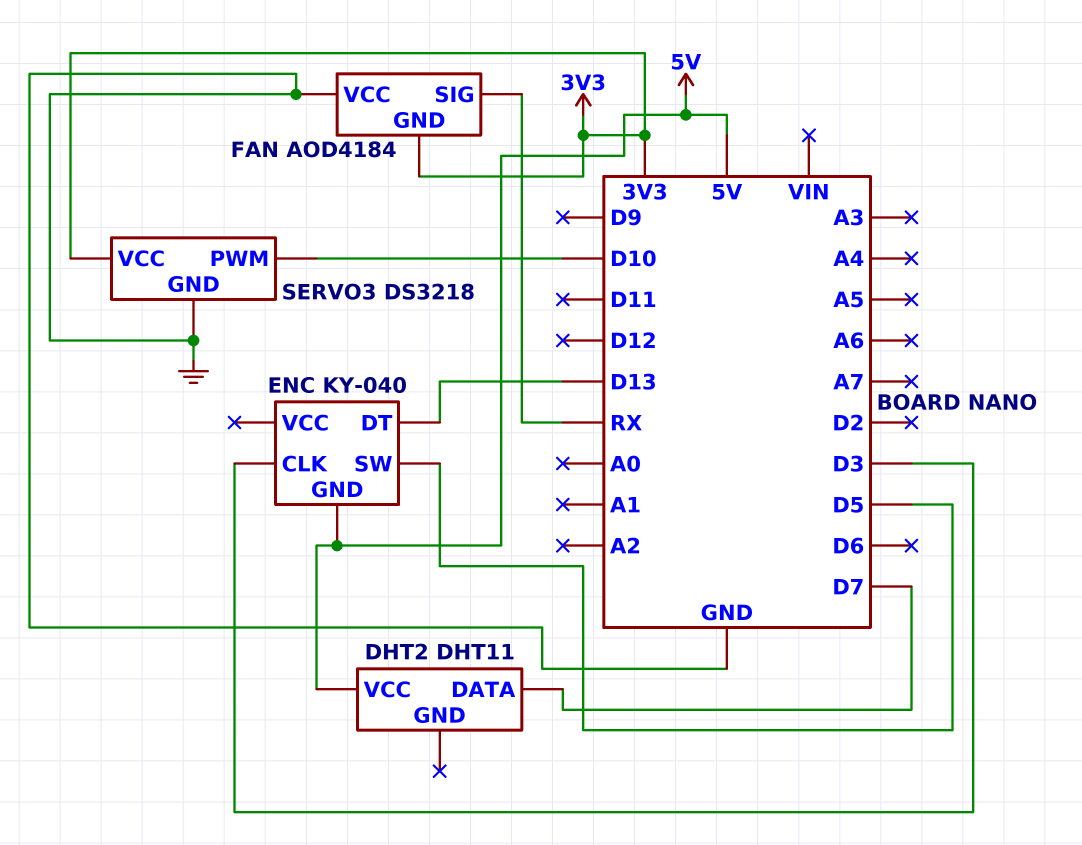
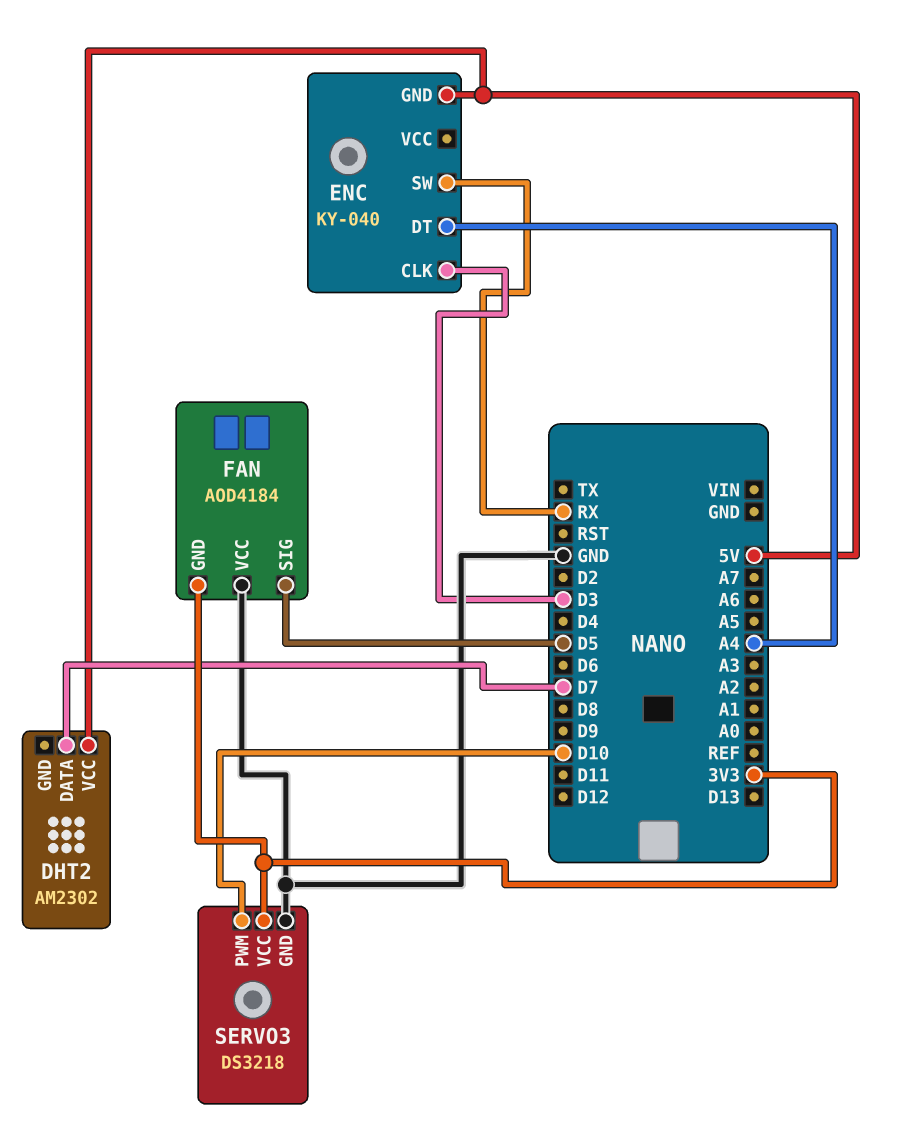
DHT2: DHT11 -> AM2302
ENC pin DT: D13 -> A4
ENC pin SW: D5 -> RX
FAN pin SIG: RX -> D5

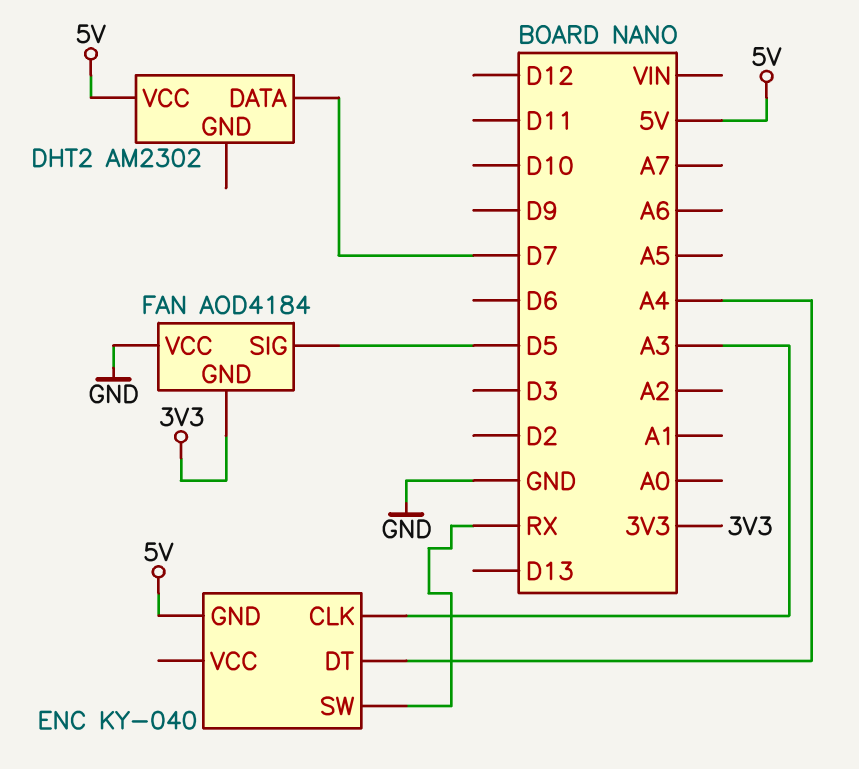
ENC pin CLK: D3 -> A3
SERVO3: DS3218 -> none
SERVO3 pin GND: GND -> none
SERVO3 pin PWM: D10 -> none
SERVO3 pin VCC: 3V3 -> none

